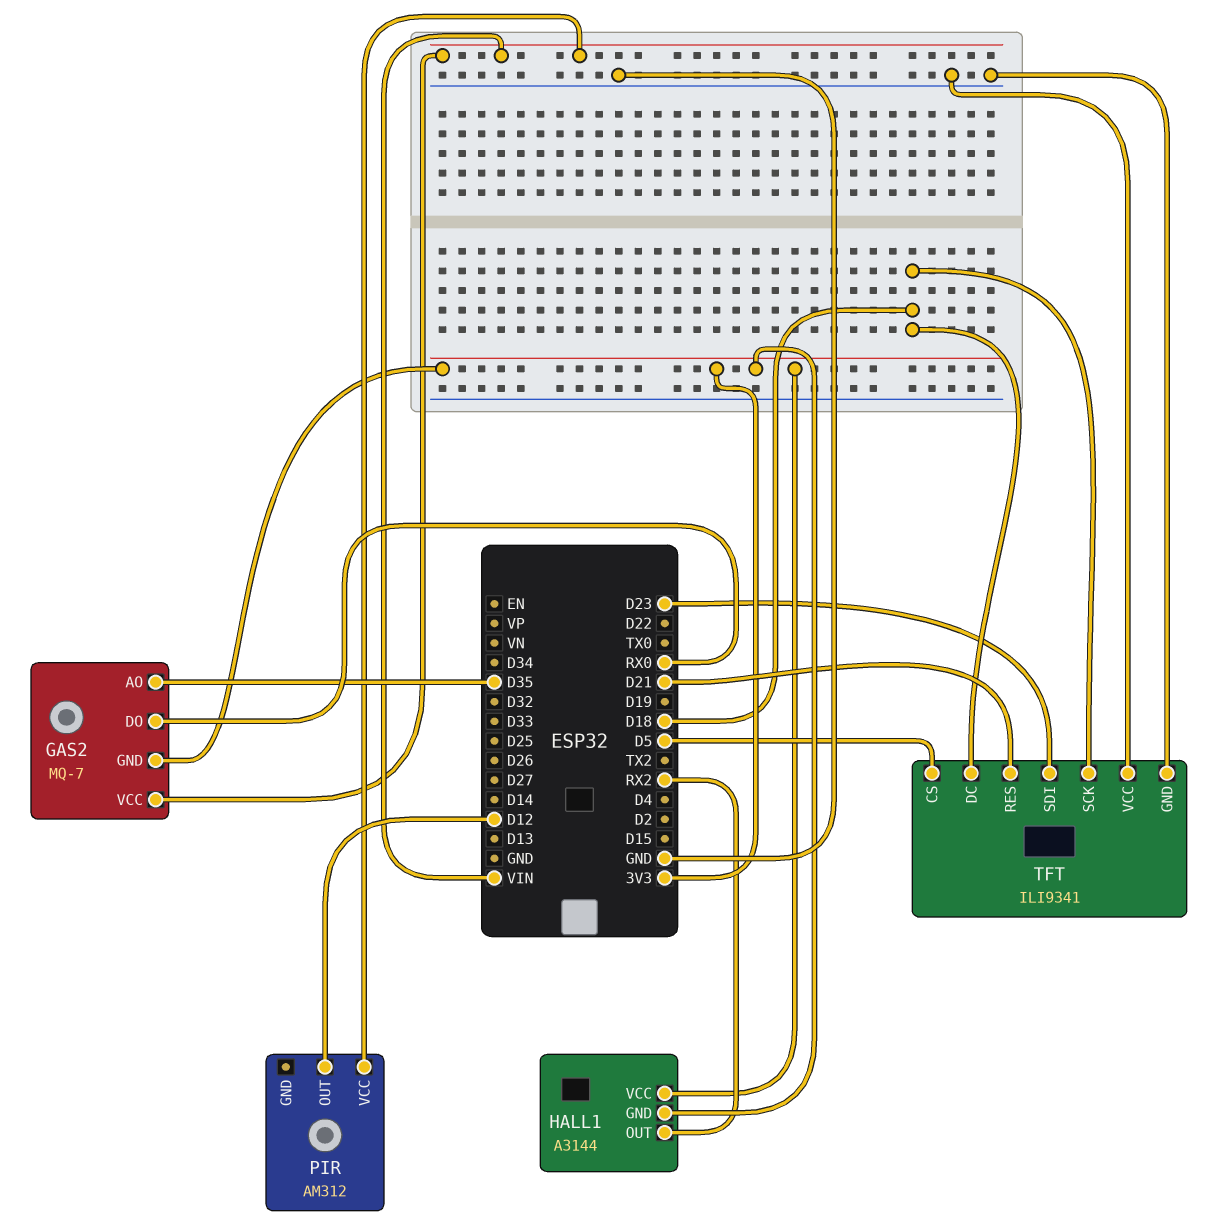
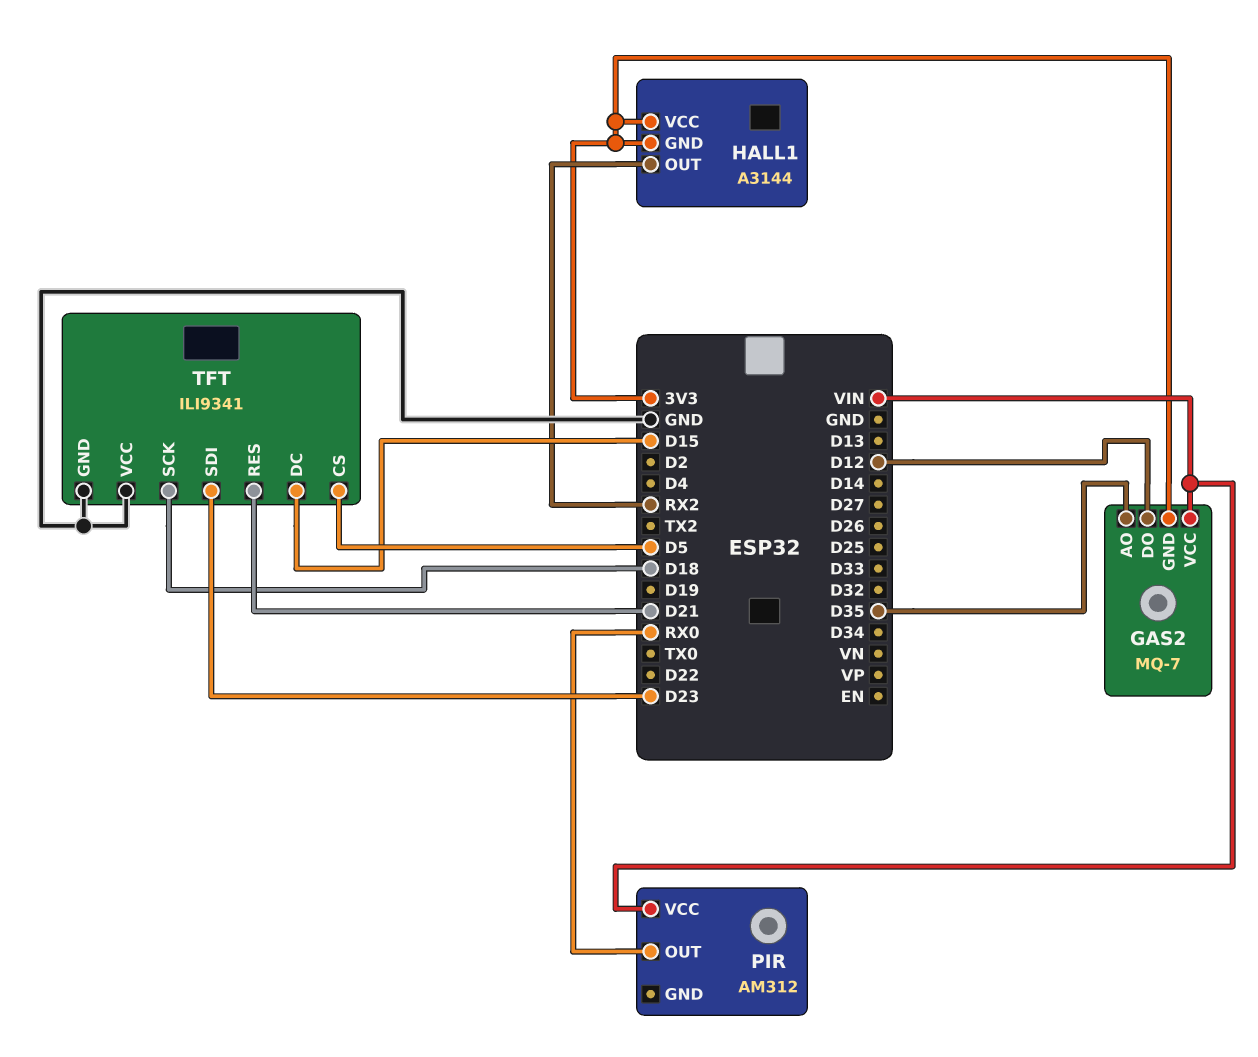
GAS2 pin DO: RX0 -> D12
PIR pin OUT: D12 -> RX0
TFT pin DC: D18 -> D15

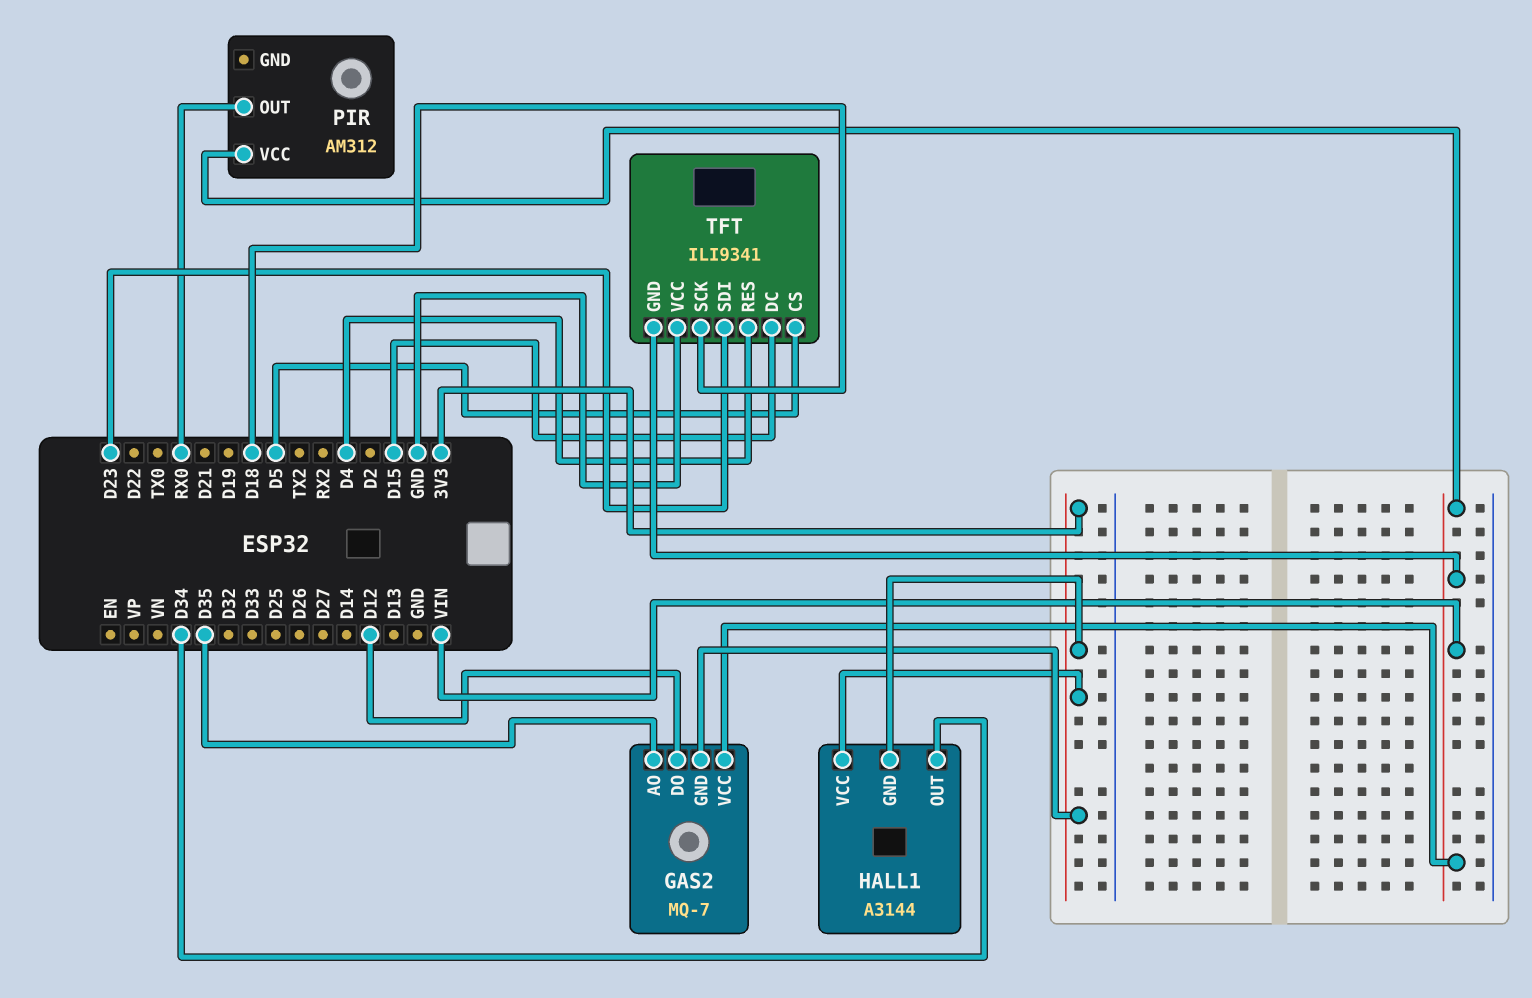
HALL1 pin OUT: RX2 -> D34
TFT pin GND: GND -> VIN
TFT pin RES: D21 -> D4

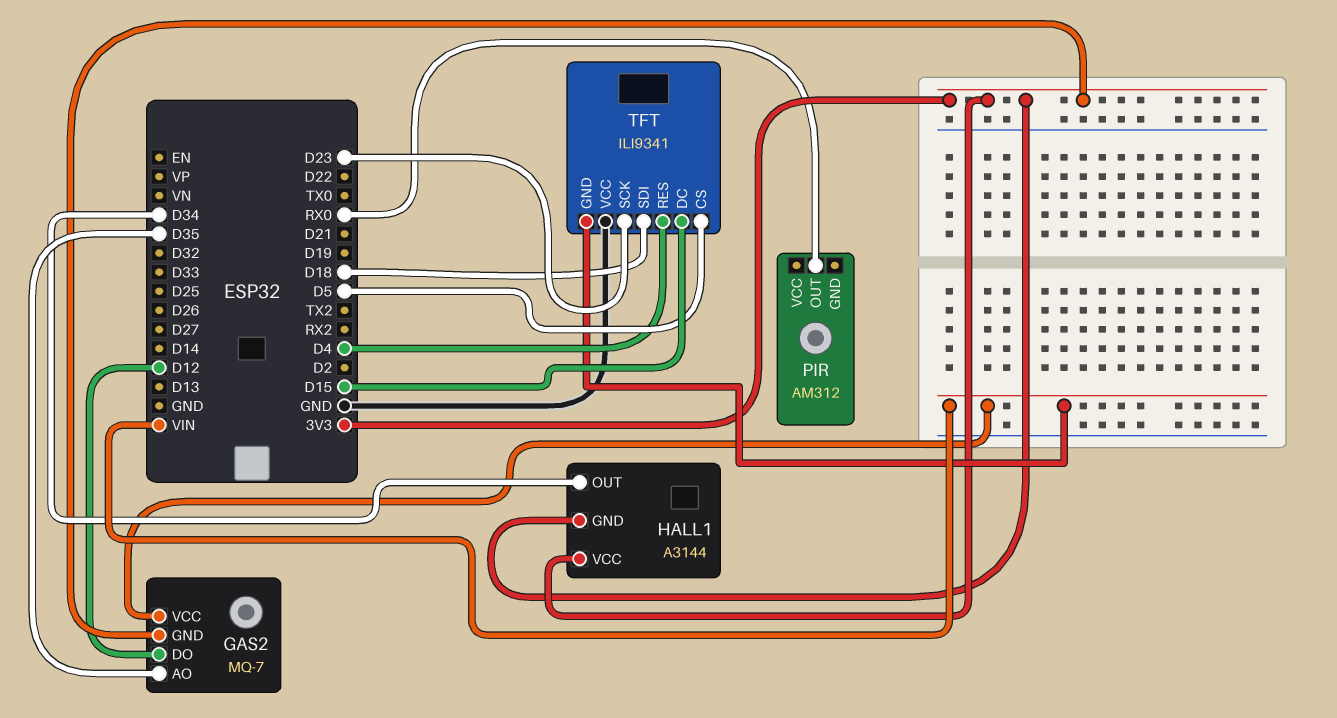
PIR pin VCC: VIN -> none
TFT pin SCK: D18 -> D23
TFT pin SDI: D23 -> D18

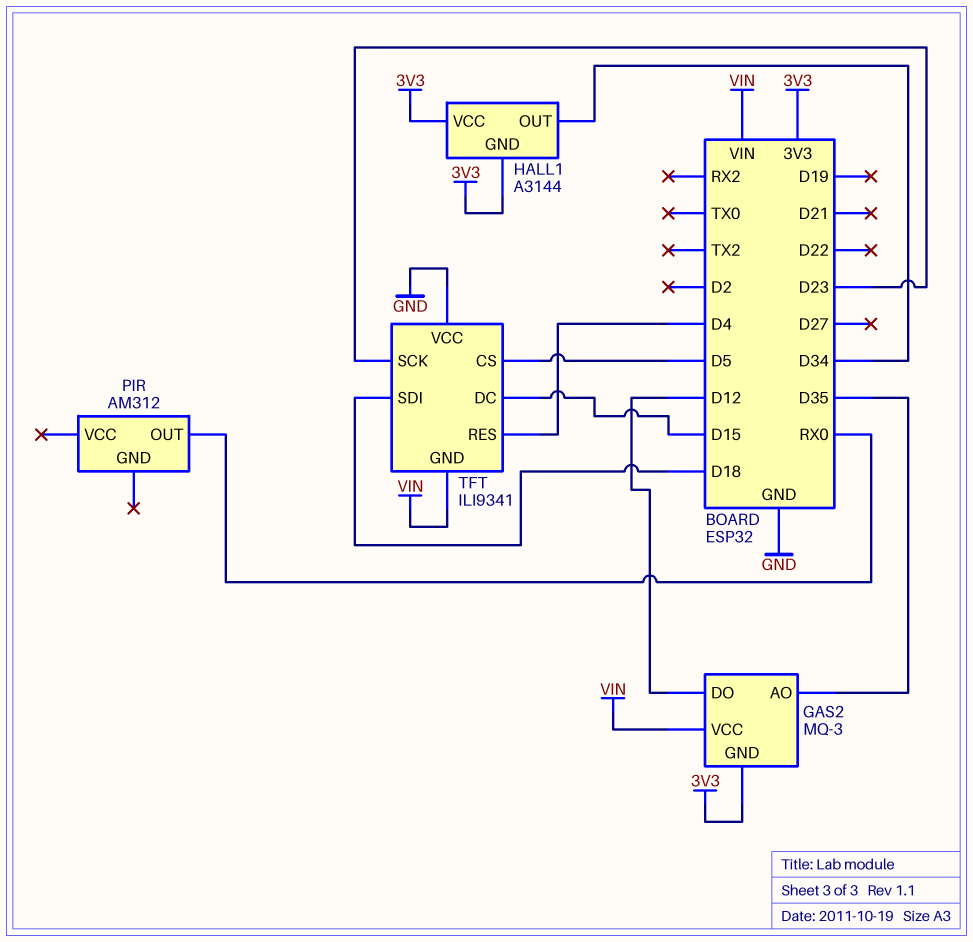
GAS2: MQ-7 -> MQ-3

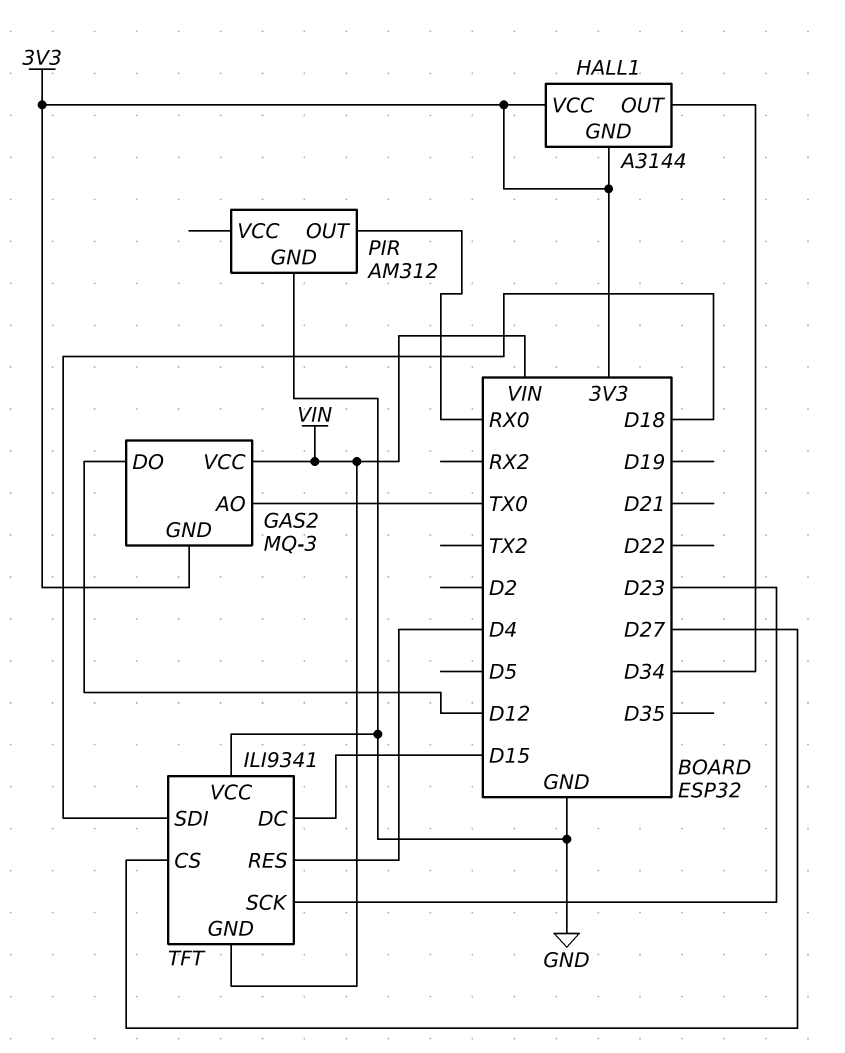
GAS2 pin AO: D35 -> TX0
PIR pin GND: none -> GND
TFT pin CS: D5 -> D27

